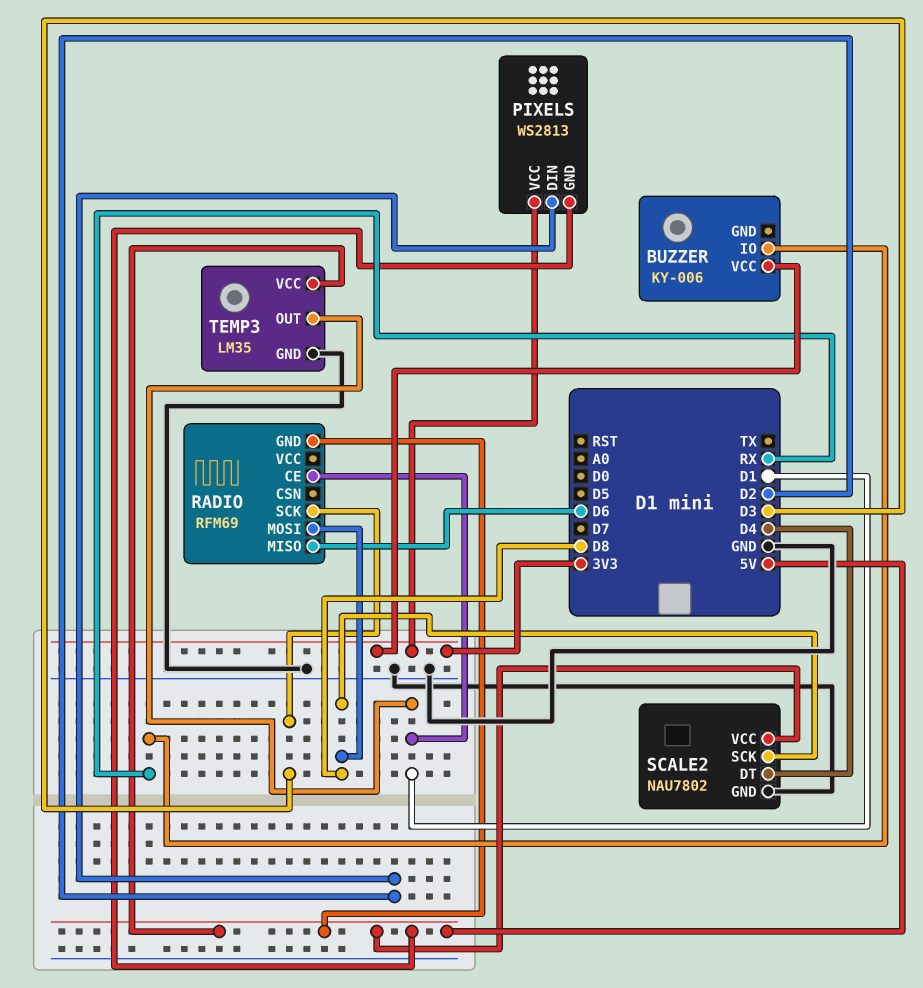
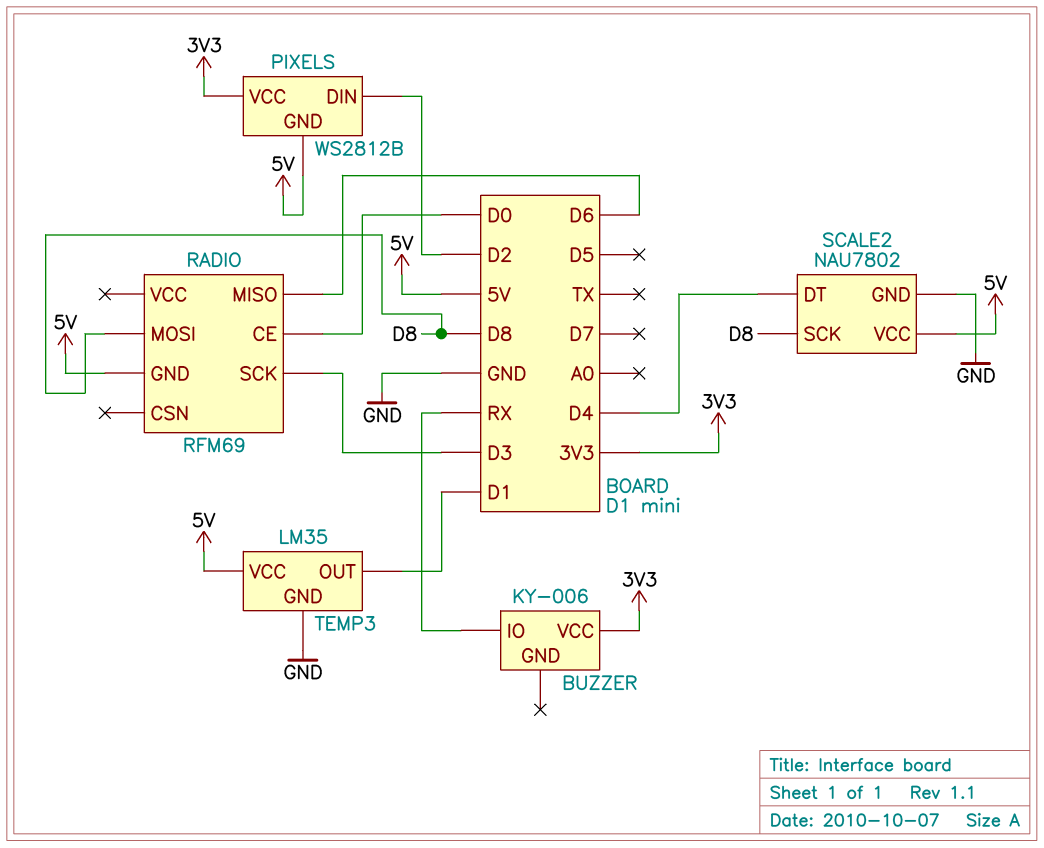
PIXELS: WS2813 -> WS2812B
RADIO pin CE: D1 -> D0

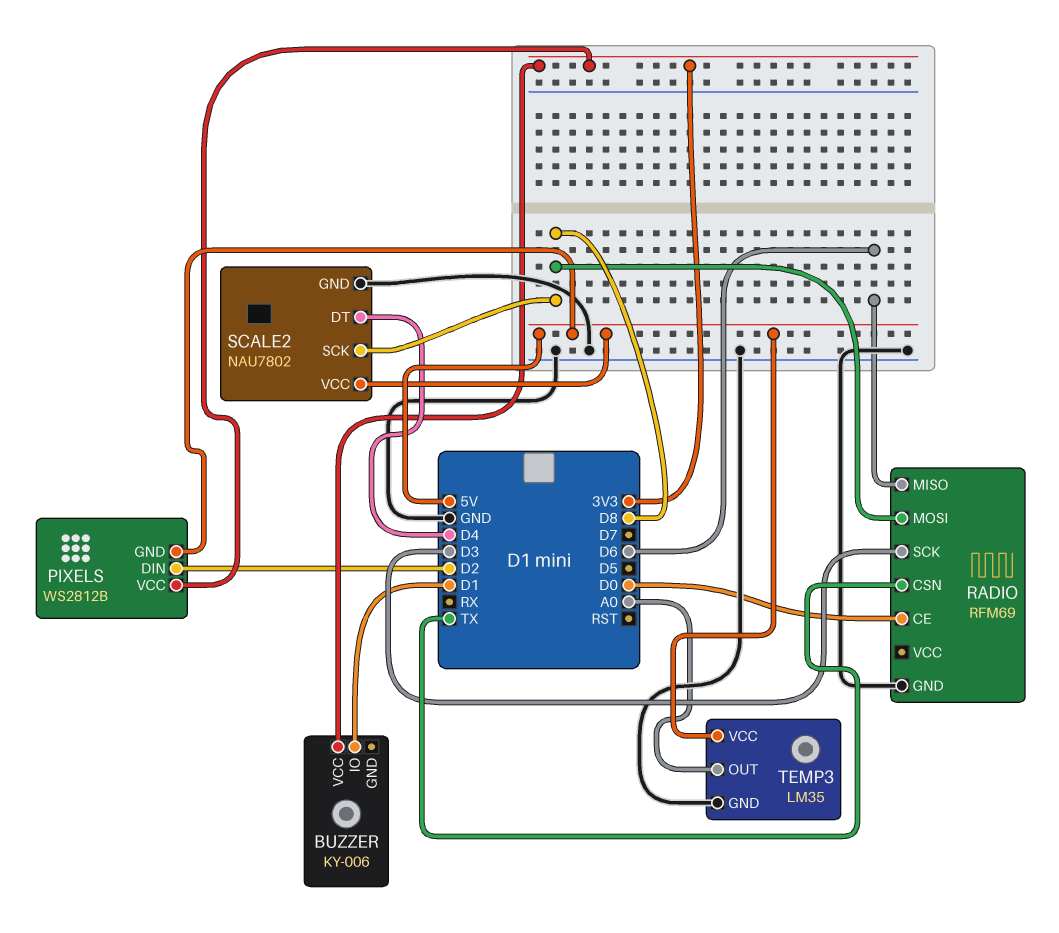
BUZZER pin IO: RX -> D1
RADIO pin CSN: none -> TX
RADIO pin GND: 5V -> GND
TEMP3 pin OUT: D1 -> A0

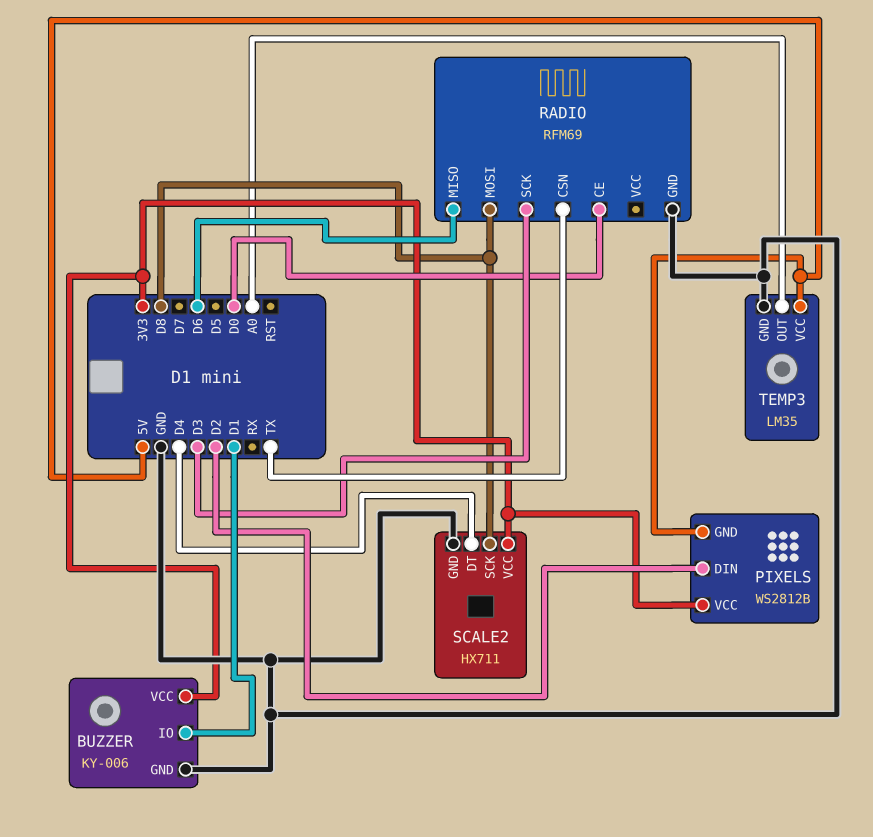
BUZZER pin GND: none -> GND
SCALE2: NAU7802 -> HX711
SCALE2 pin VCC: 5V -> 3V3

